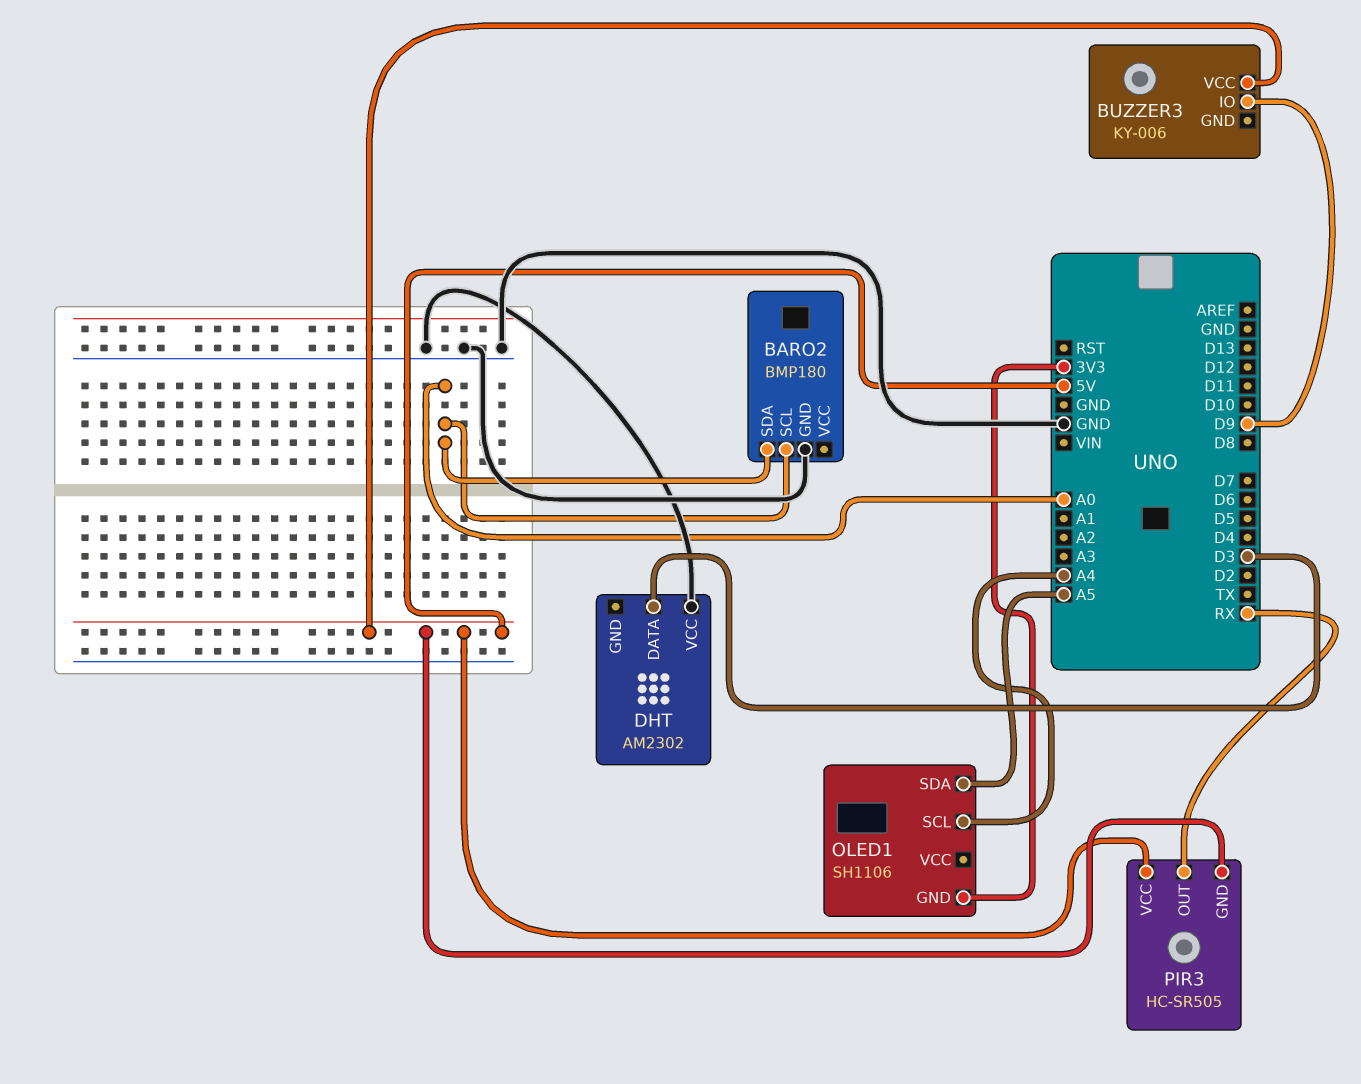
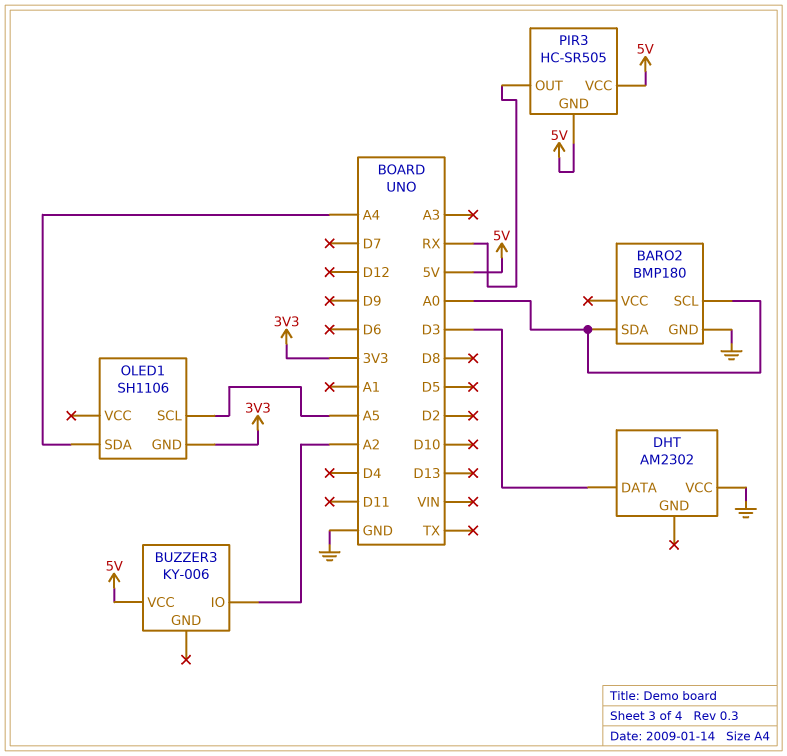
BUZZER3 pin IO: D9 -> A2
OLED1 pin SCL: A4 -> A5
OLED1 pin SDA: A5 -> A4

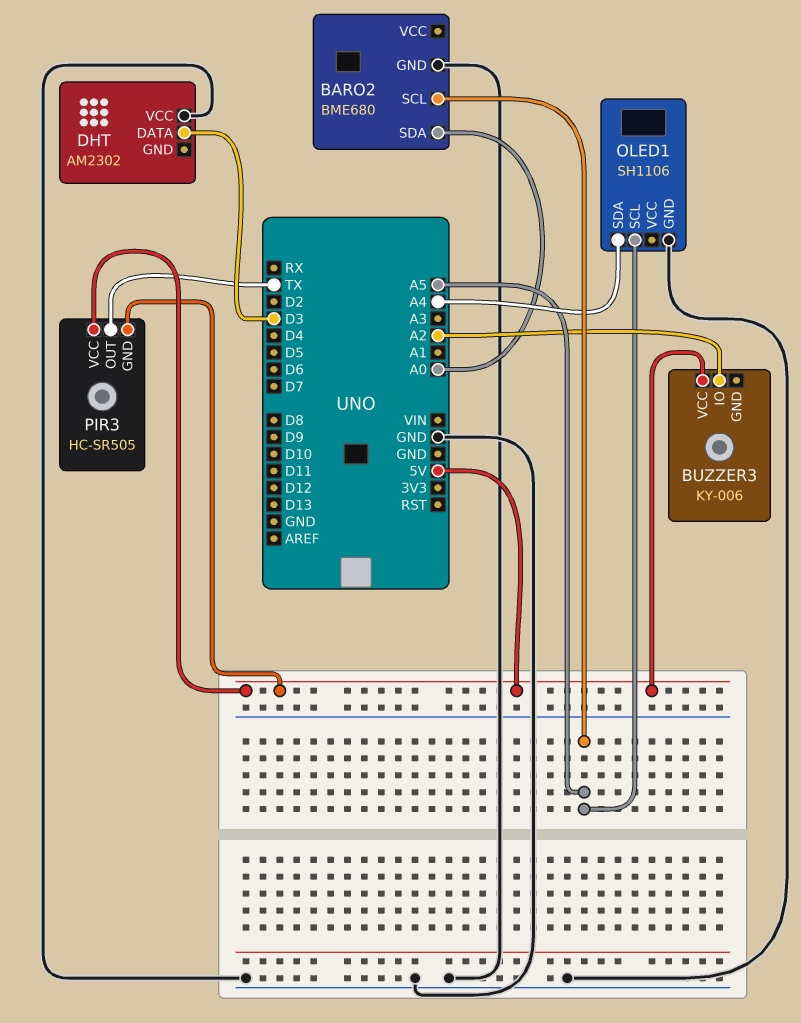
BARO2: BMP180 -> BME680
BARO2 pin SCL: A0 -> A5
OLED1 pin GND: 3V3 -> GND
PIR3 pin OUT: RX -> TX

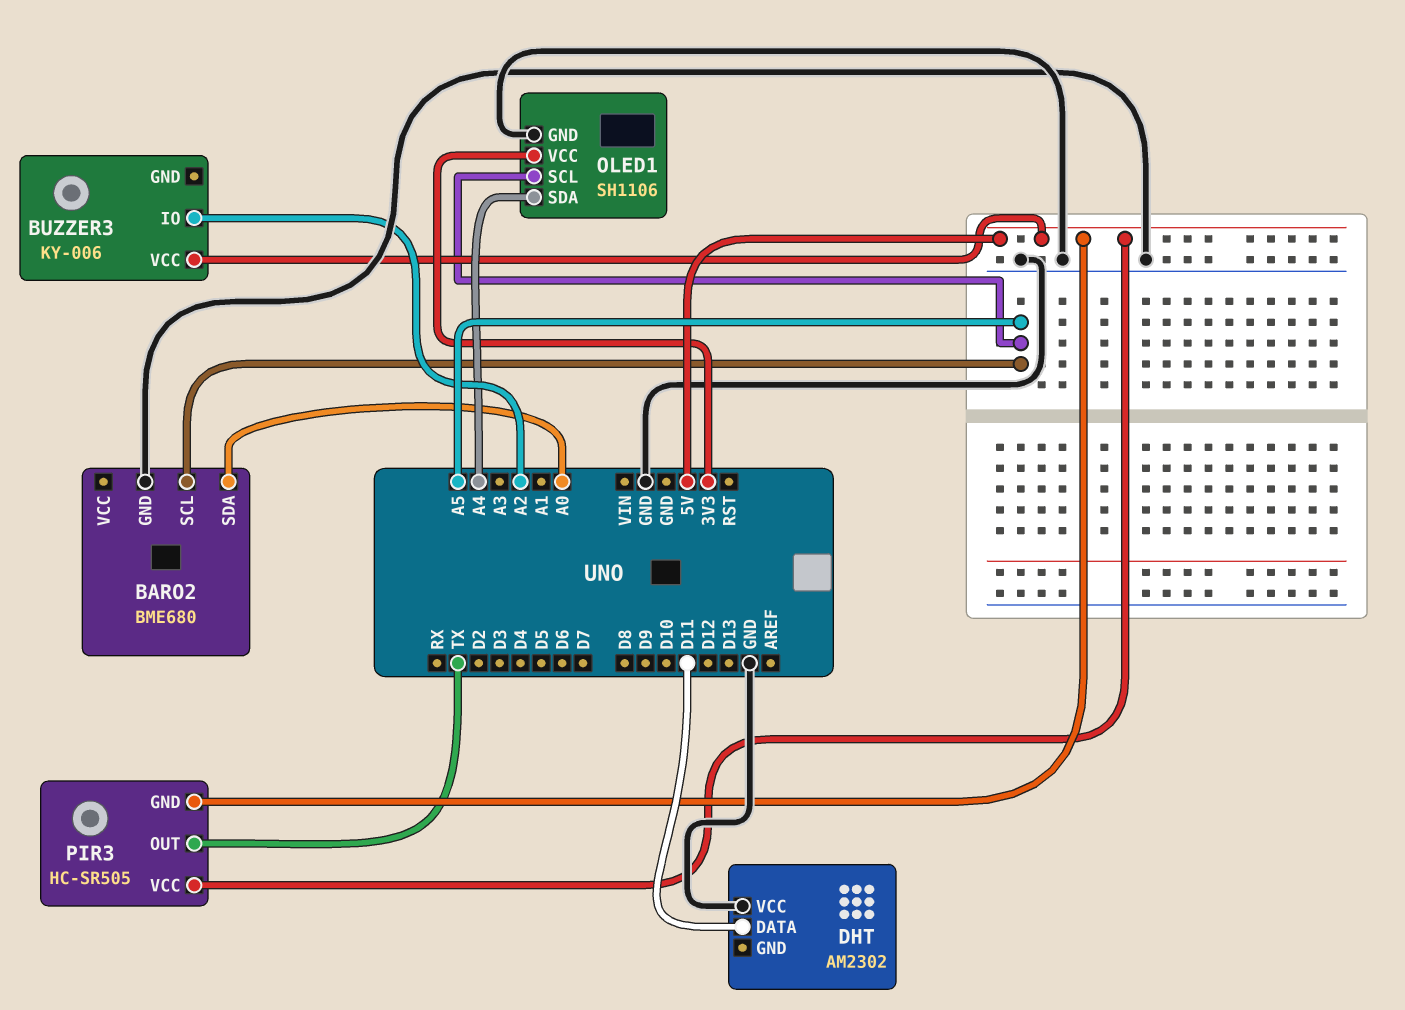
DHT pin DATA: D3 -> D11
OLED1 pin VCC: none -> 3V3

